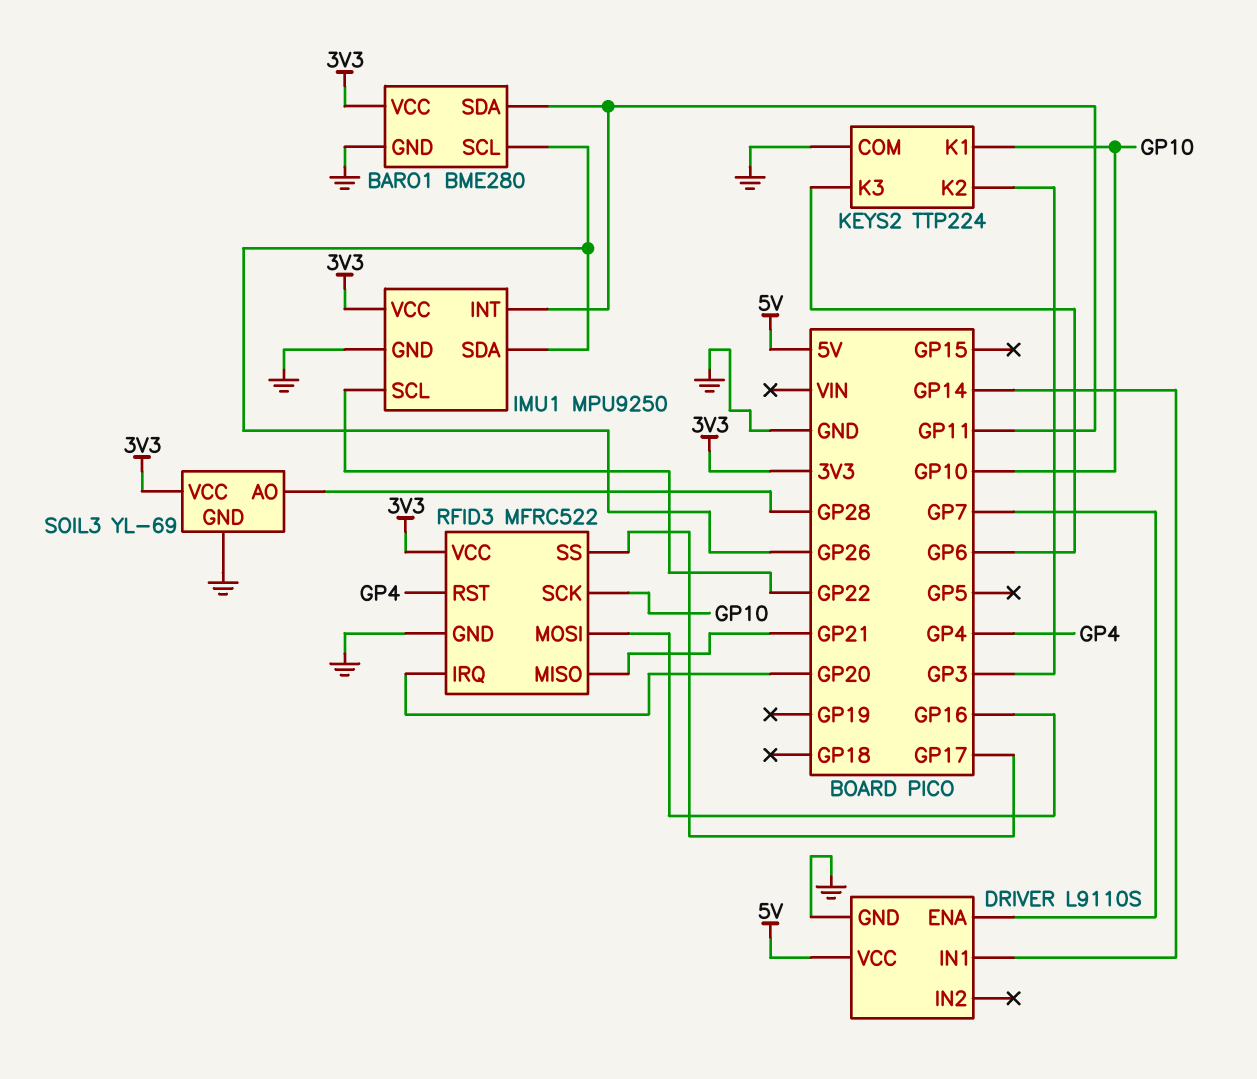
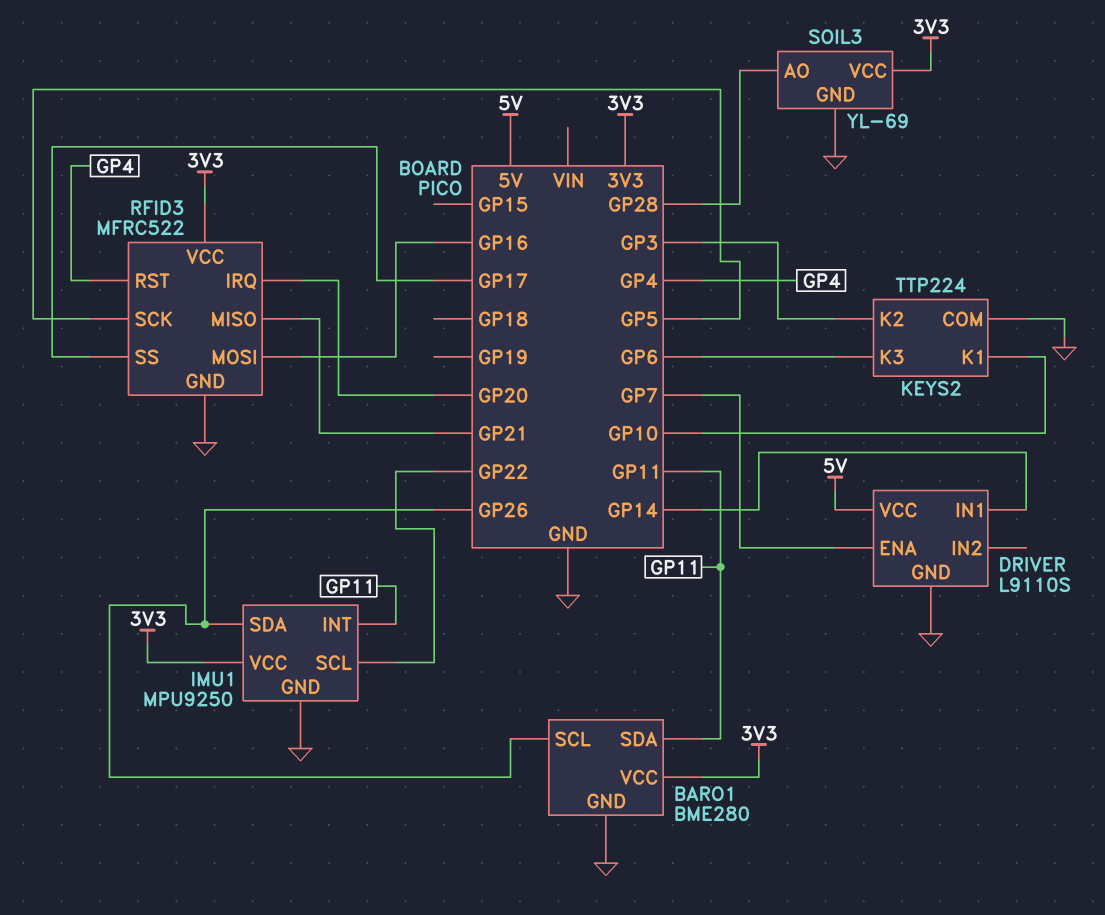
RFID3 pin SCK: GP10 -> GP5

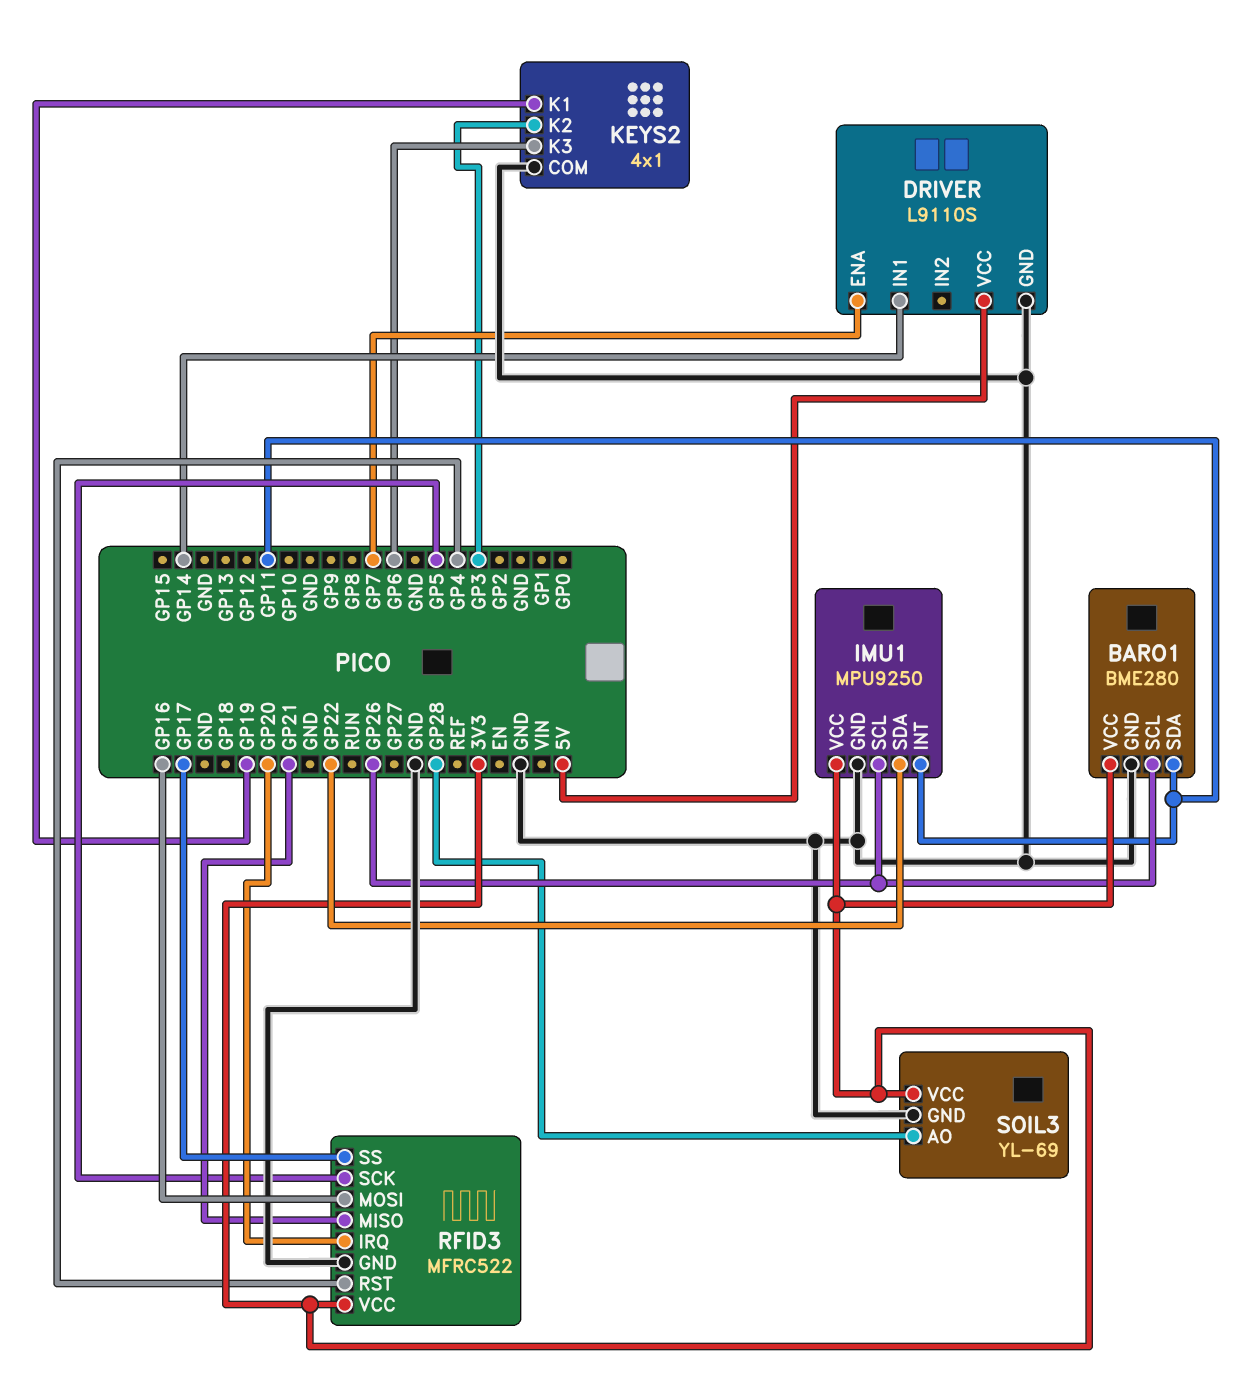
IMU1 pin SCL: GP22 -> GP26
IMU1 pin SDA: GP26 -> GP22
KEYS2: TTP224 -> 4x1
KEYS2 pin K1: GP10 -> GP19

